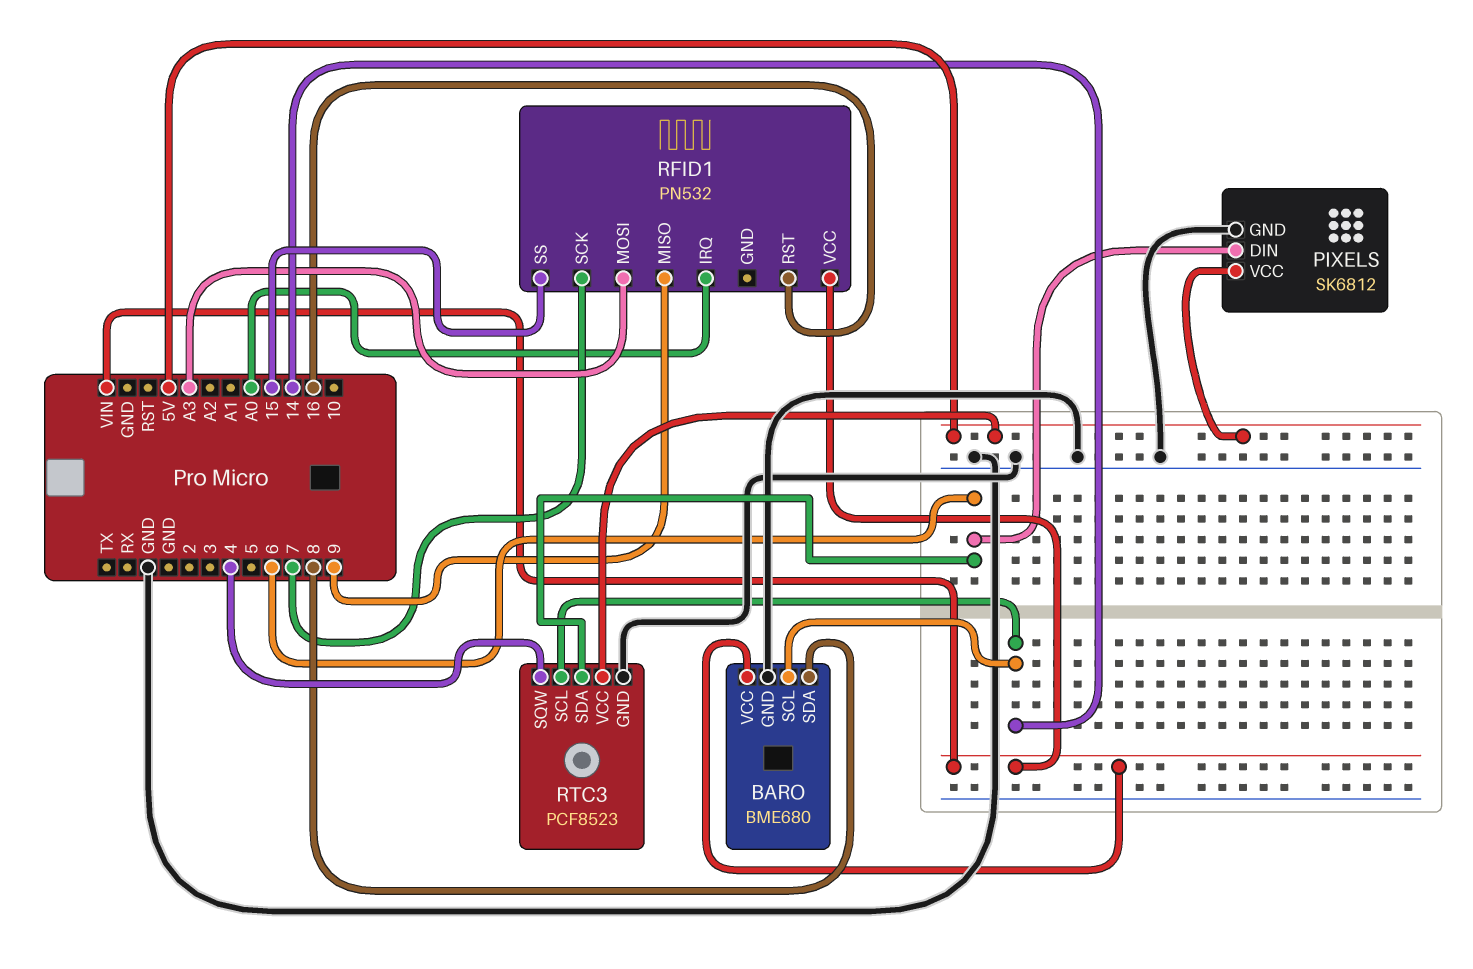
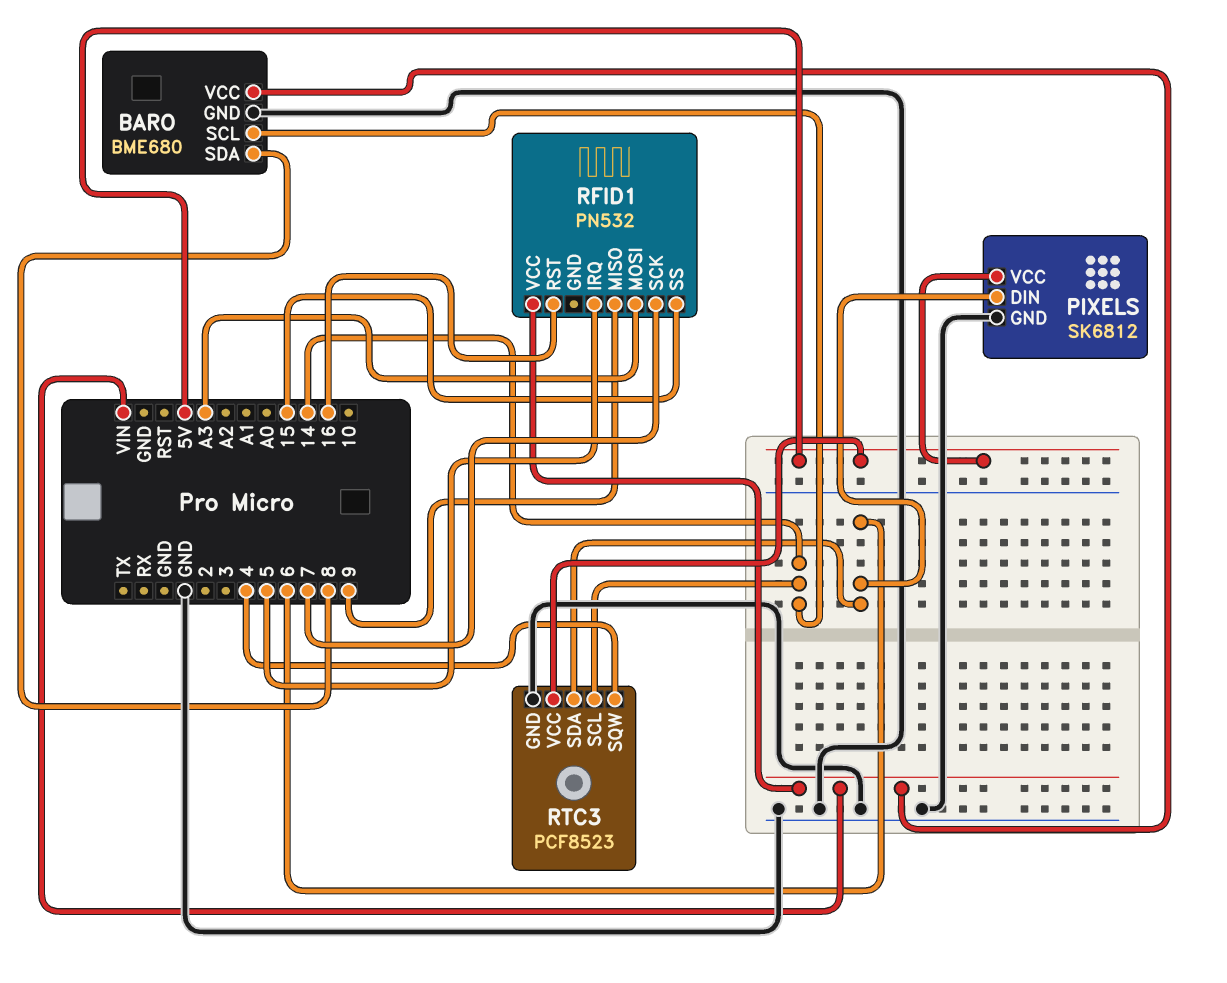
RFID1 pin IRQ: A0 -> 5

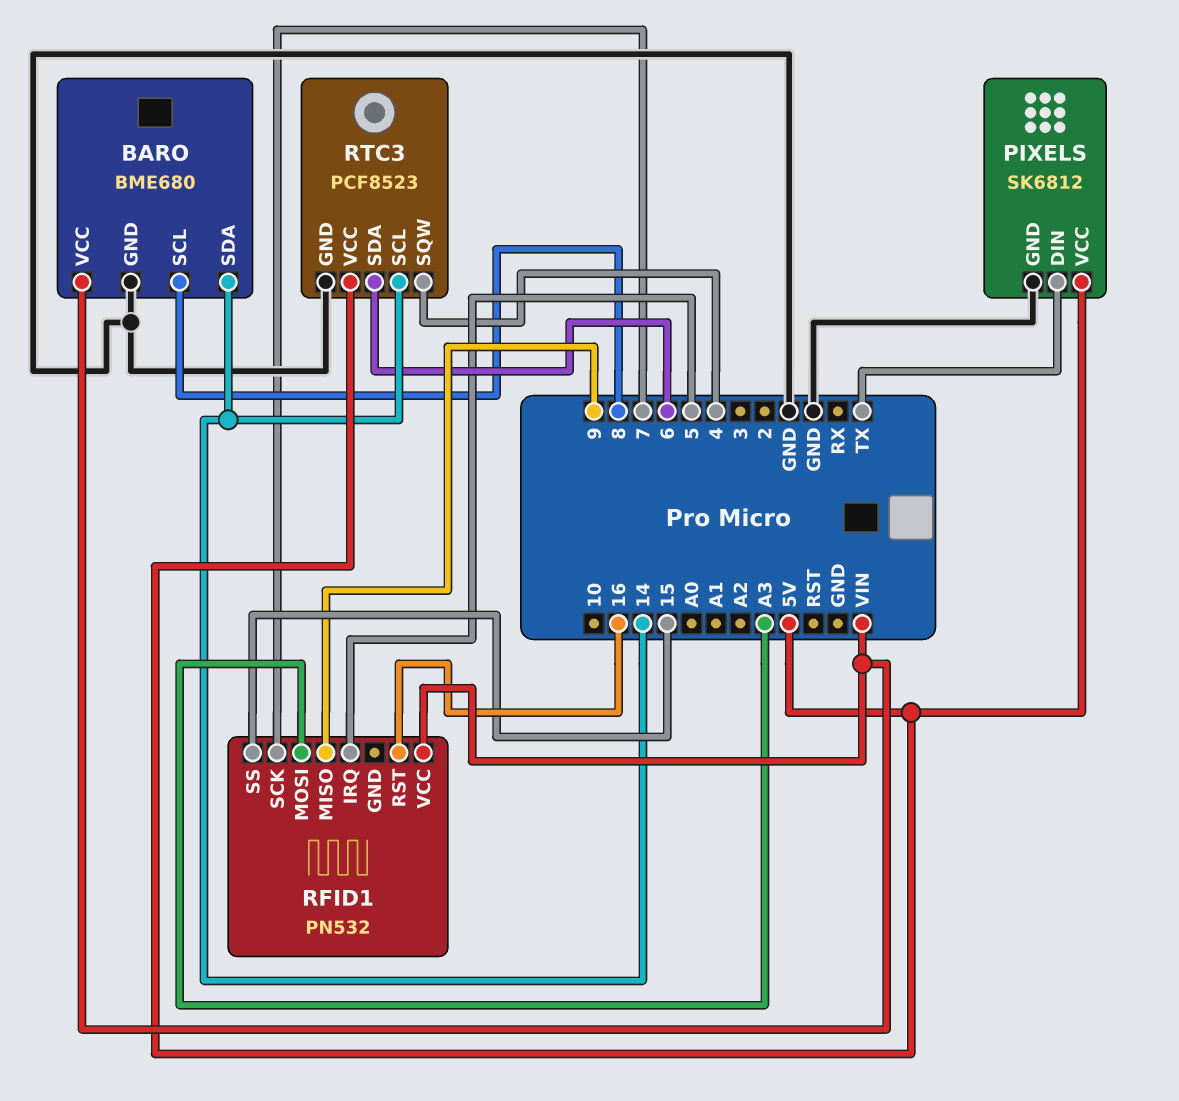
BARO pin SCL: 14 -> 8
BARO pin SDA: 8 -> 14
PIXELS pin DIN: 6 -> TX

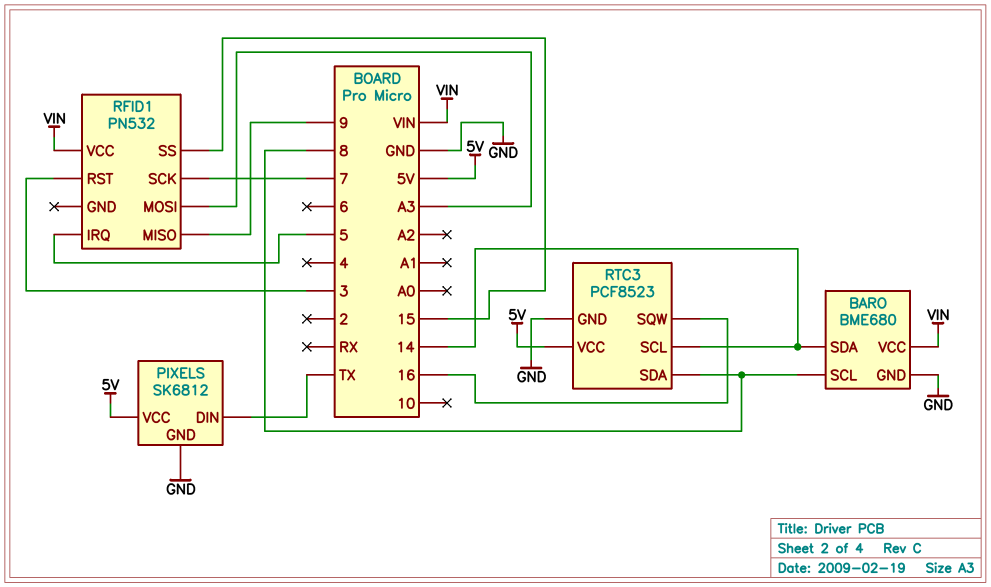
RFID1 pin RST: 16 -> 3
RTC3 pin SDA: 6 -> 8
RTC3 pin SQW: 4 -> 16

